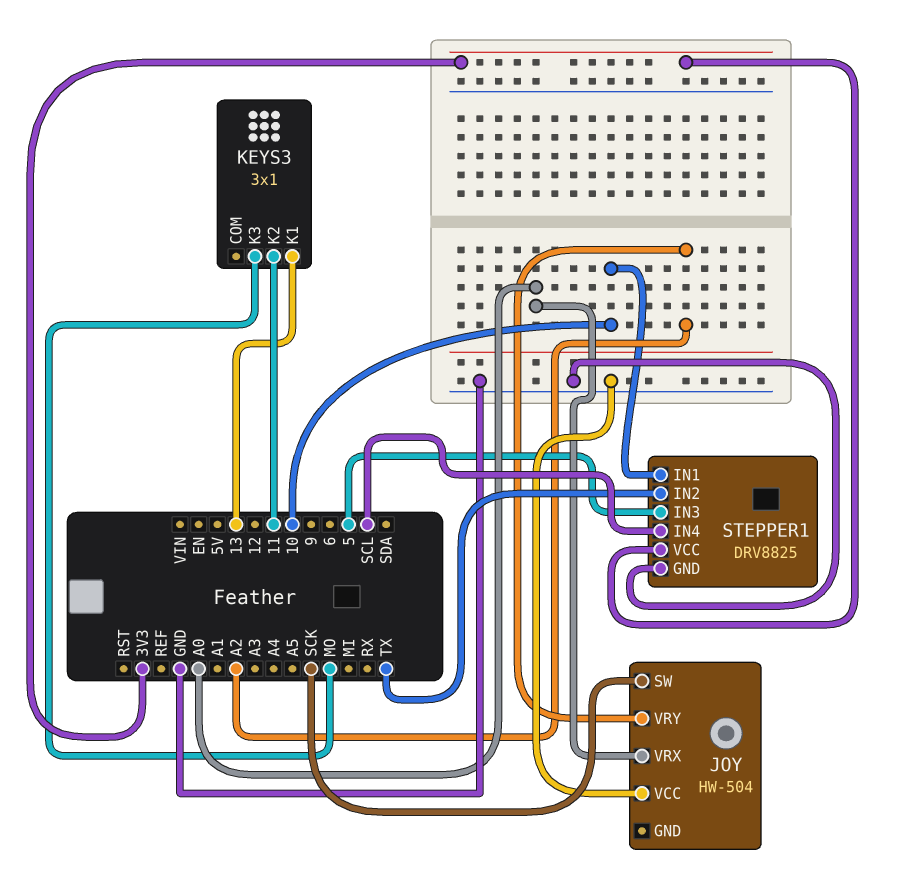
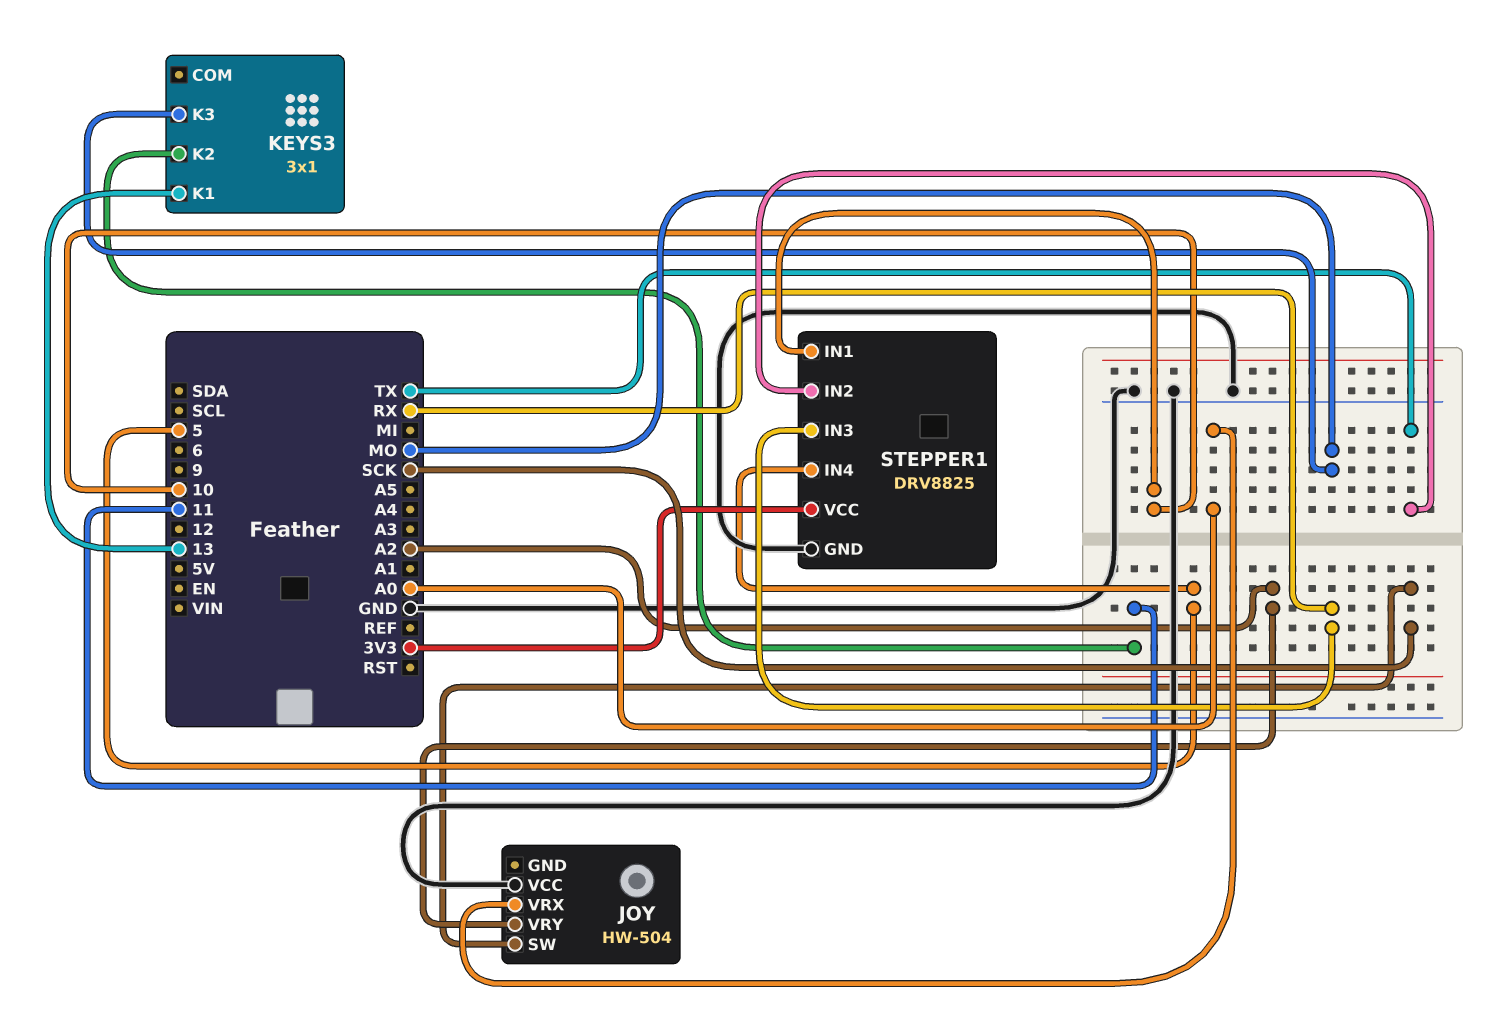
STEPPER1 pin IN3: 5 -> RX
STEPPER1 pin IN4: SCL -> 5

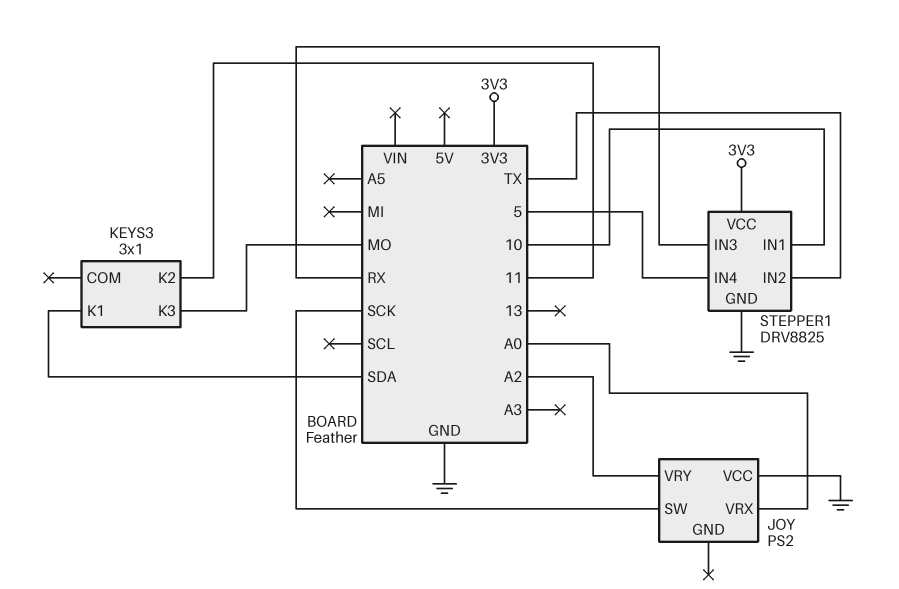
JOY: HW-504 -> PS2
KEYS3 pin K1: 13 -> SDA

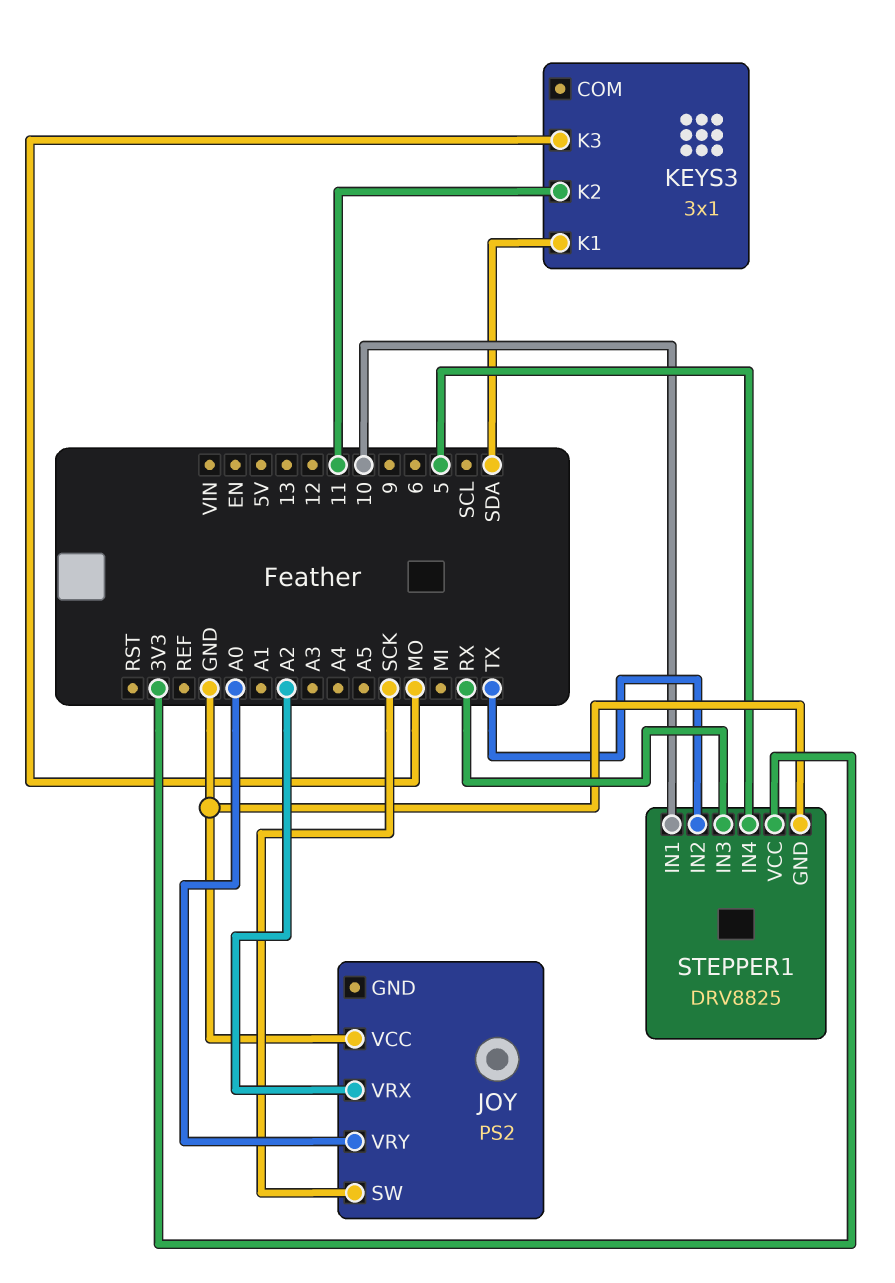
JOY pin VRX: A0 -> A2
JOY pin VRY: A2 -> A0

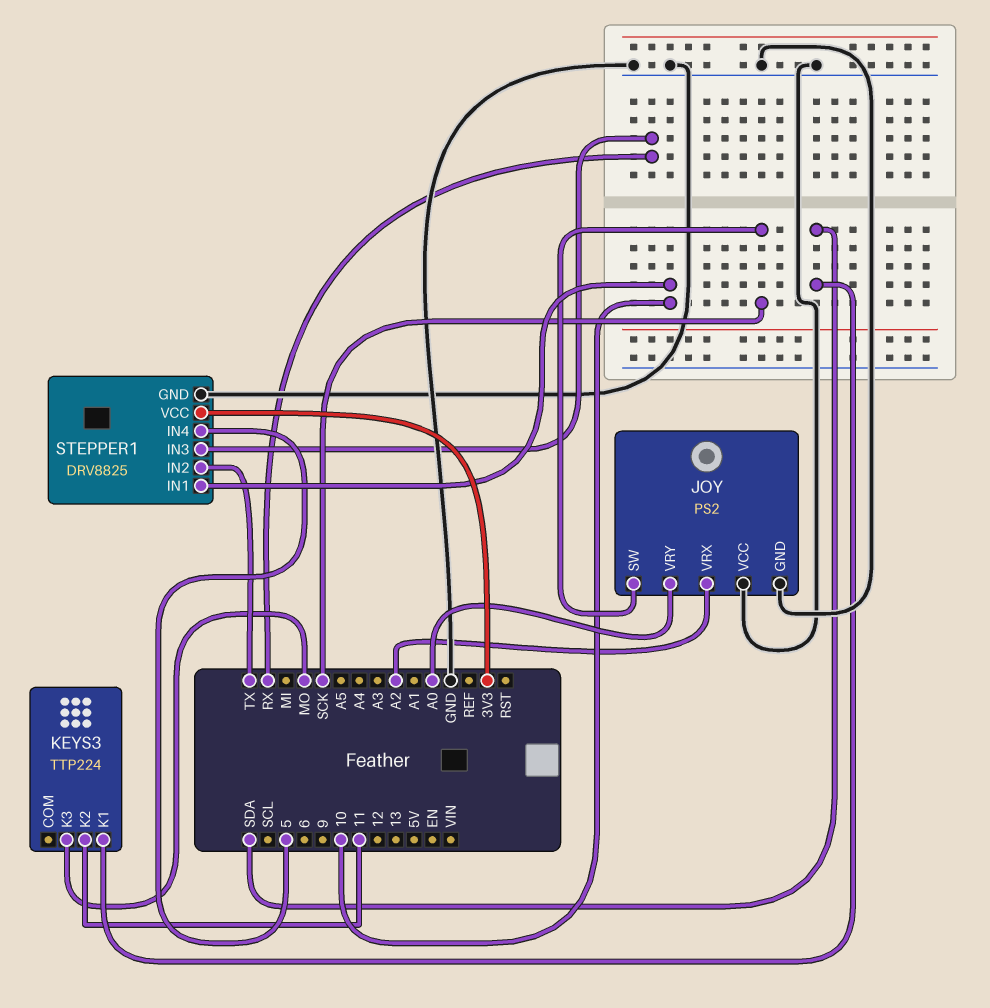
JOY pin GND: none -> GND
KEYS3: 3x1 -> TTP224

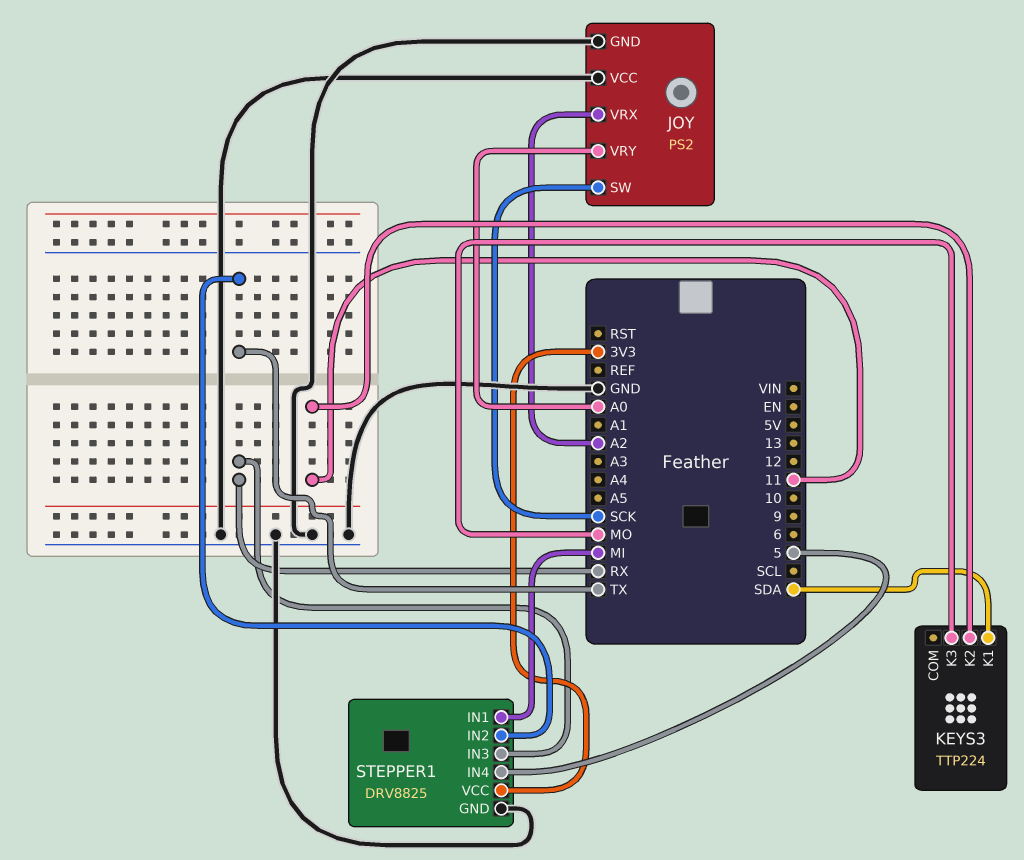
STEPPER1 pin IN1: 10 -> MI

